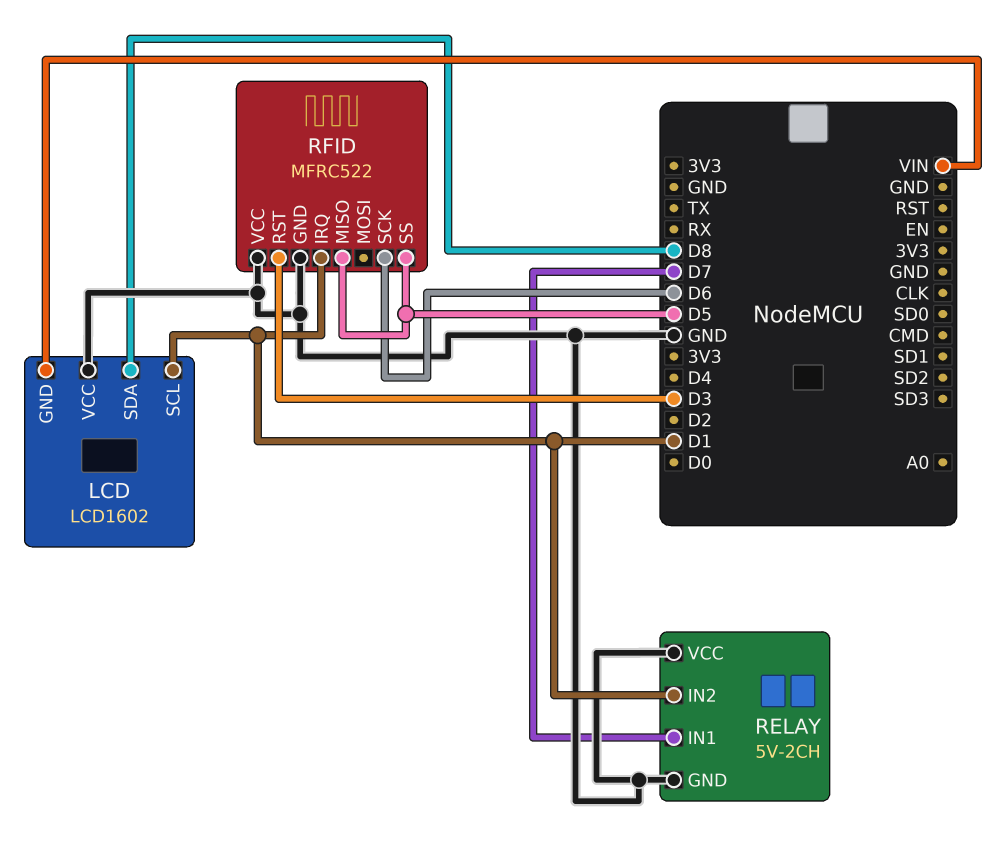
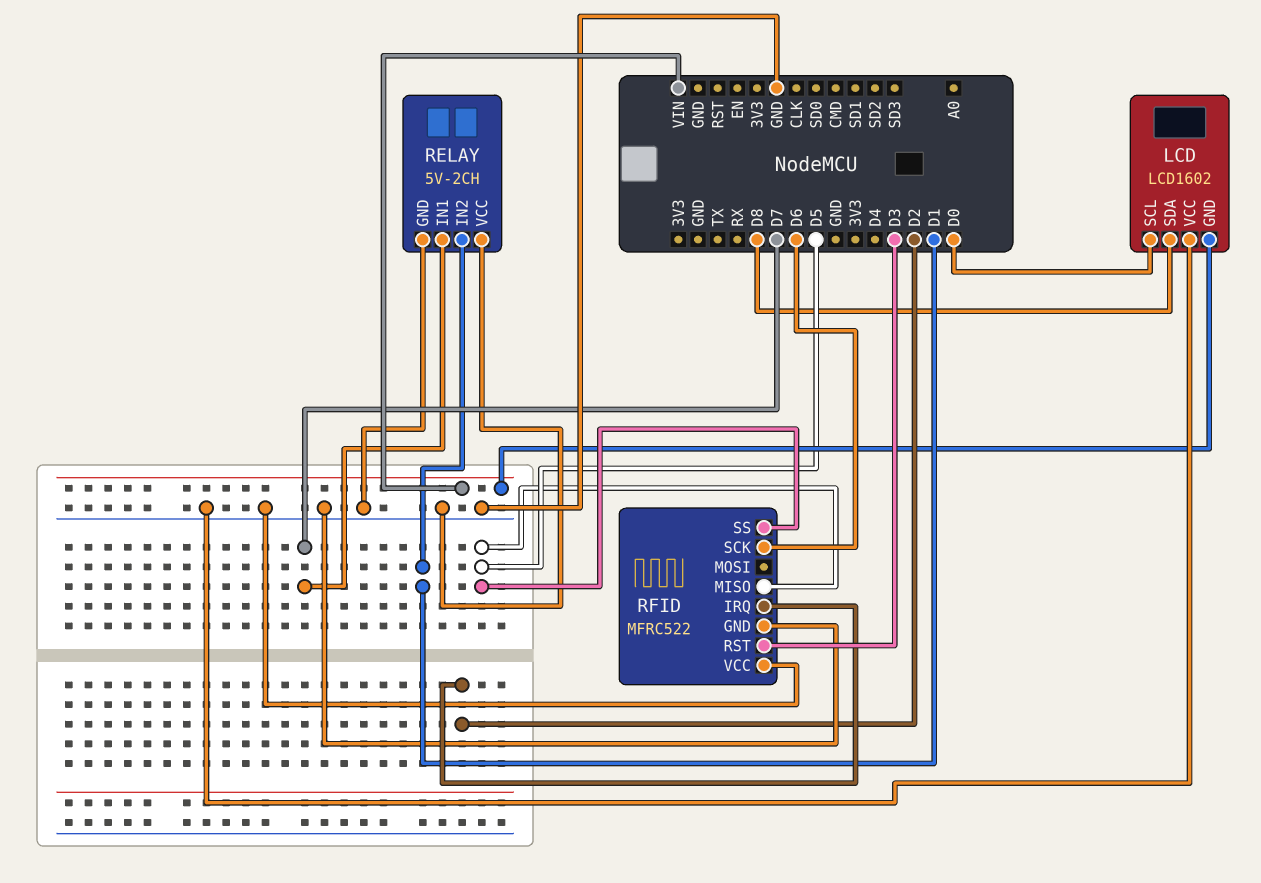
LCD pin SCL: D1 -> D0
RFID pin IRQ: D1 -> D2

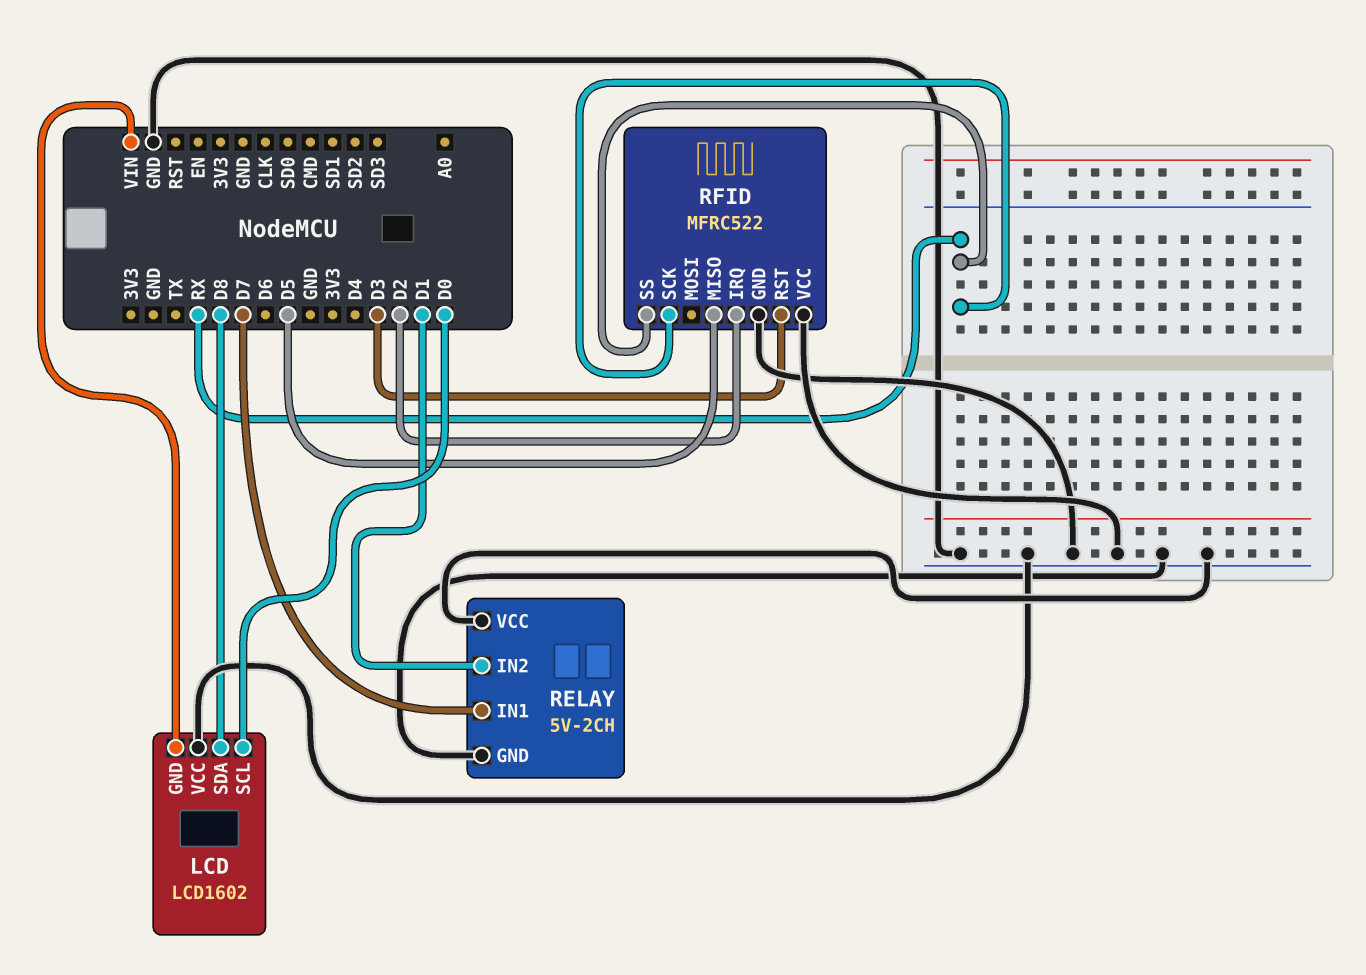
RFID pin SCK: D6 -> RX
RFID pin SS: D5 -> RX

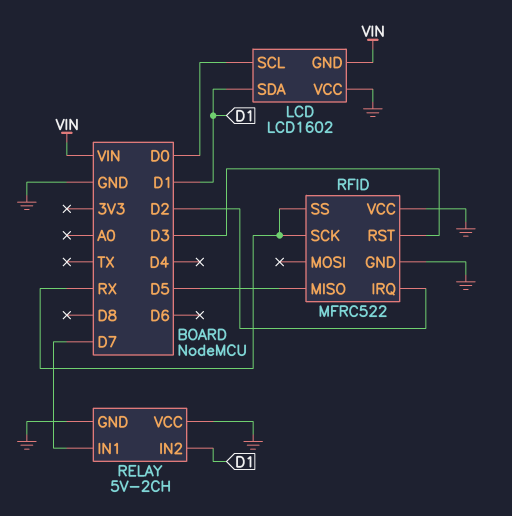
LCD pin SDA: D8 -> D1

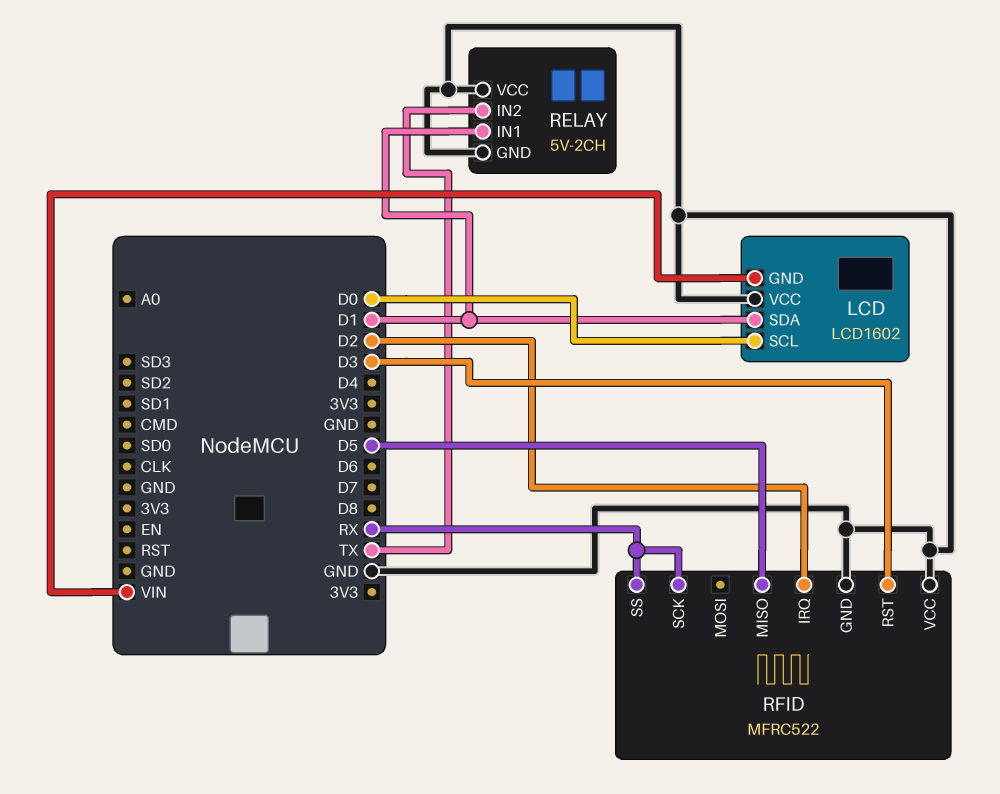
RELAY pin IN1: D7 -> D1
RELAY pin IN2: D1 -> TX

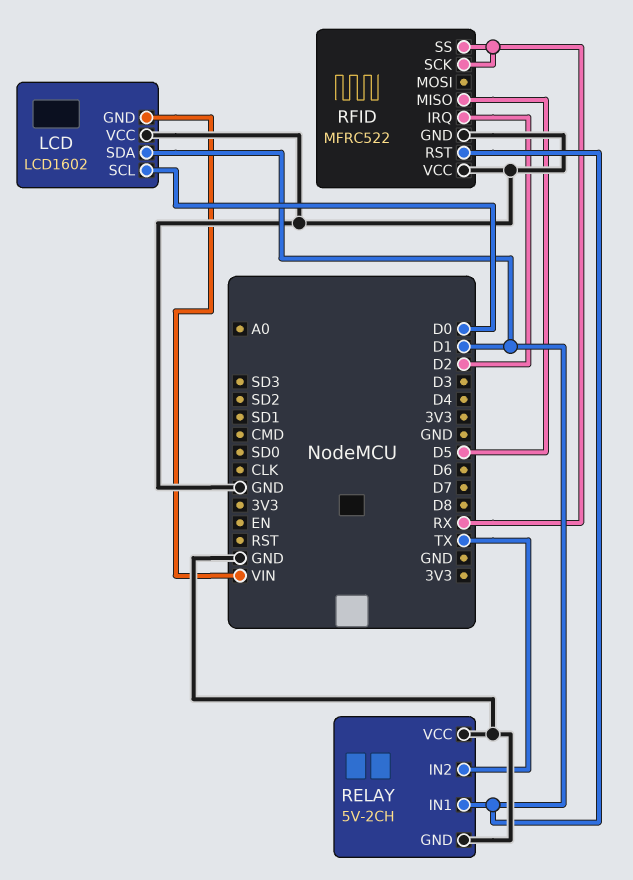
RFID pin RST: D3 -> D1

